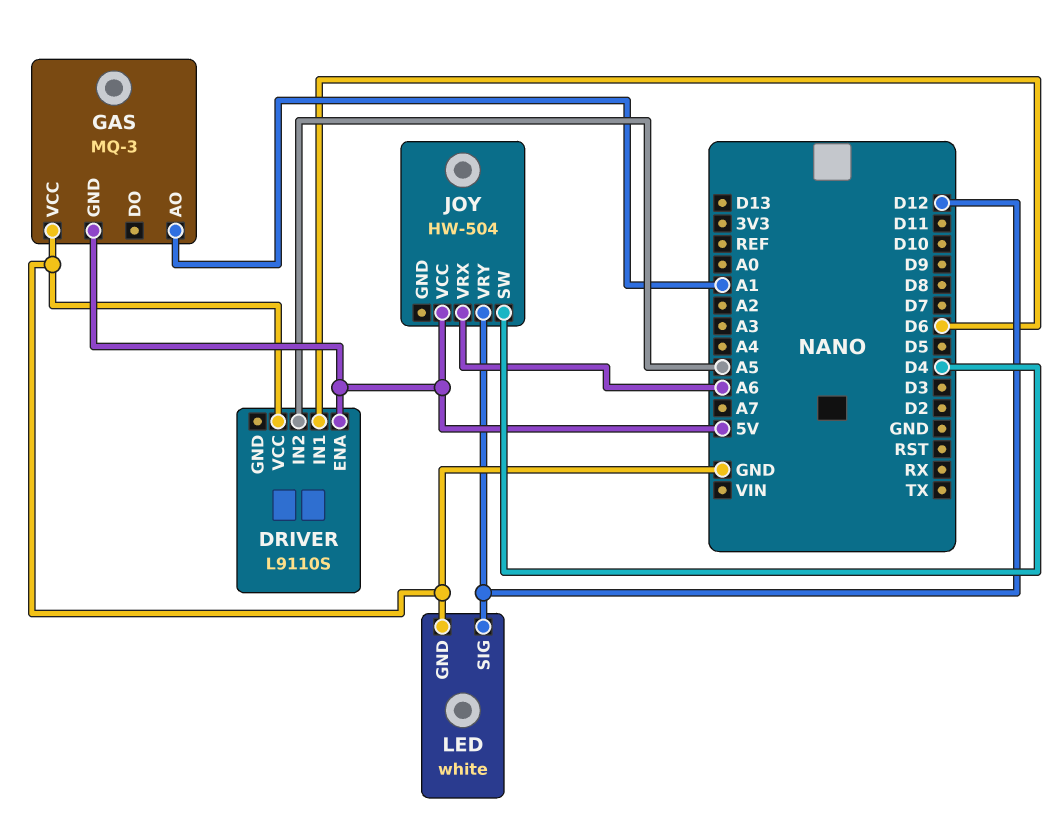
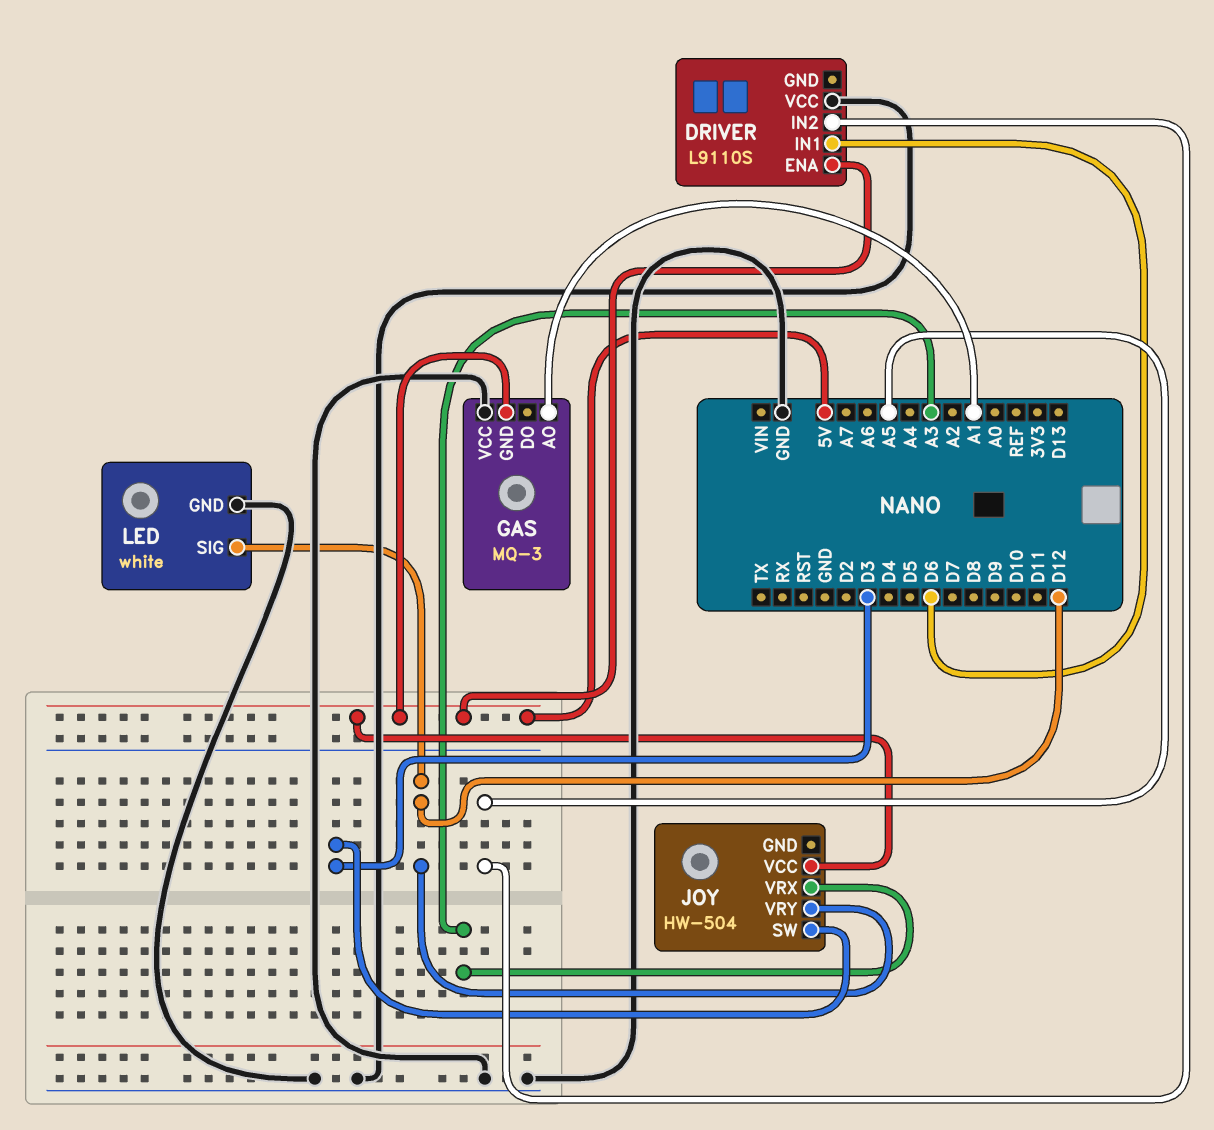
JOY pin SW: D4 -> D3
JOY pin VRX: A6 -> A3

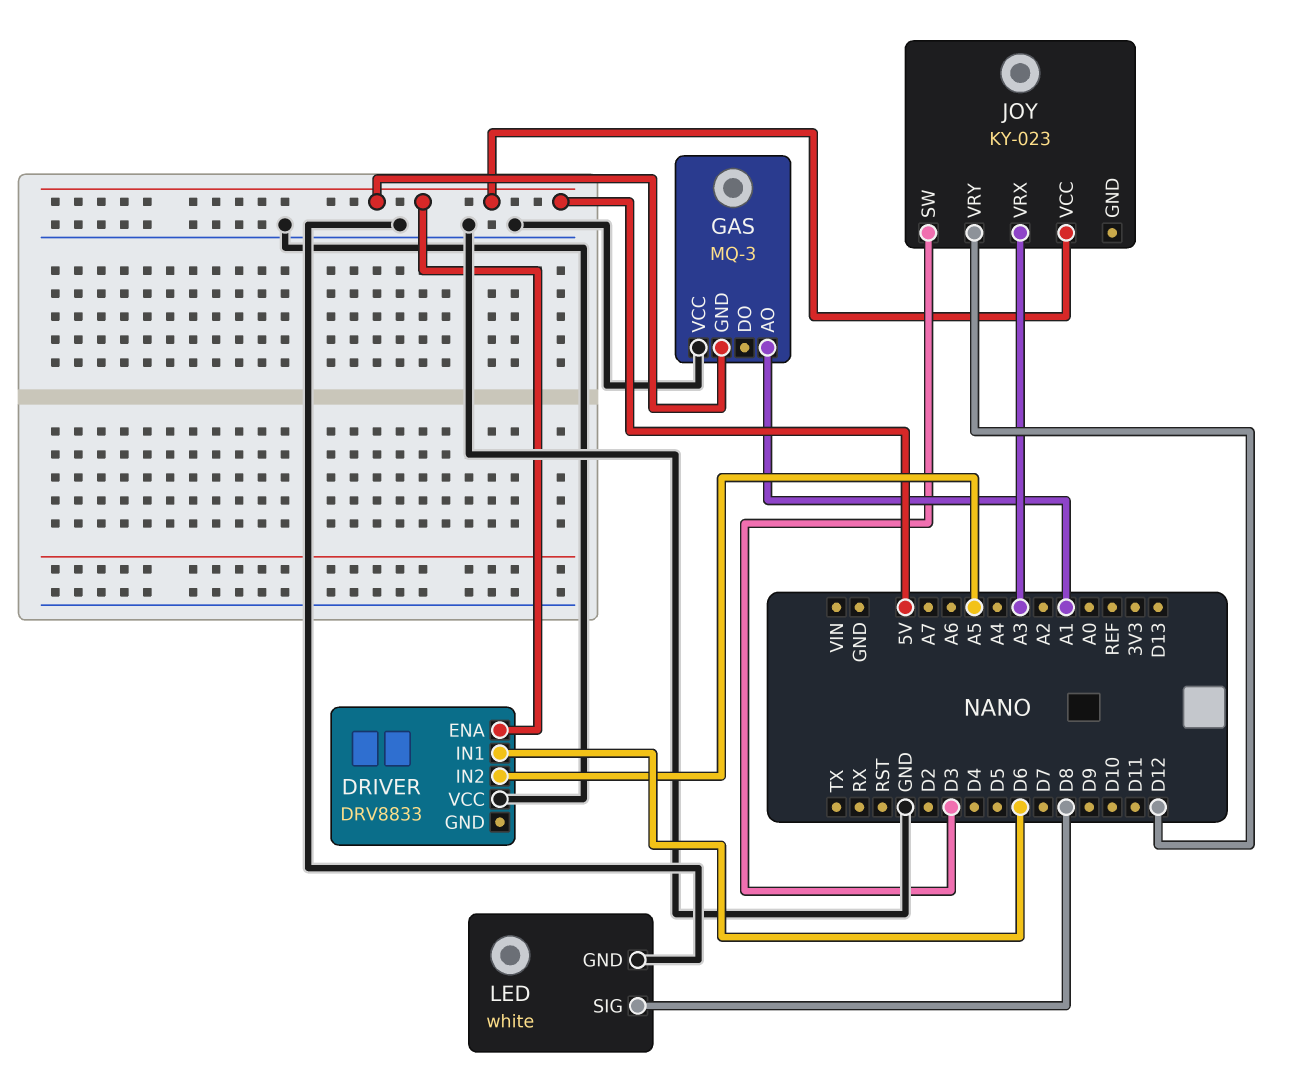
DRIVER: L9110S -> DRV8833
JOY: HW-504 -> KY-023
LED pin SIG: D12 -> D8

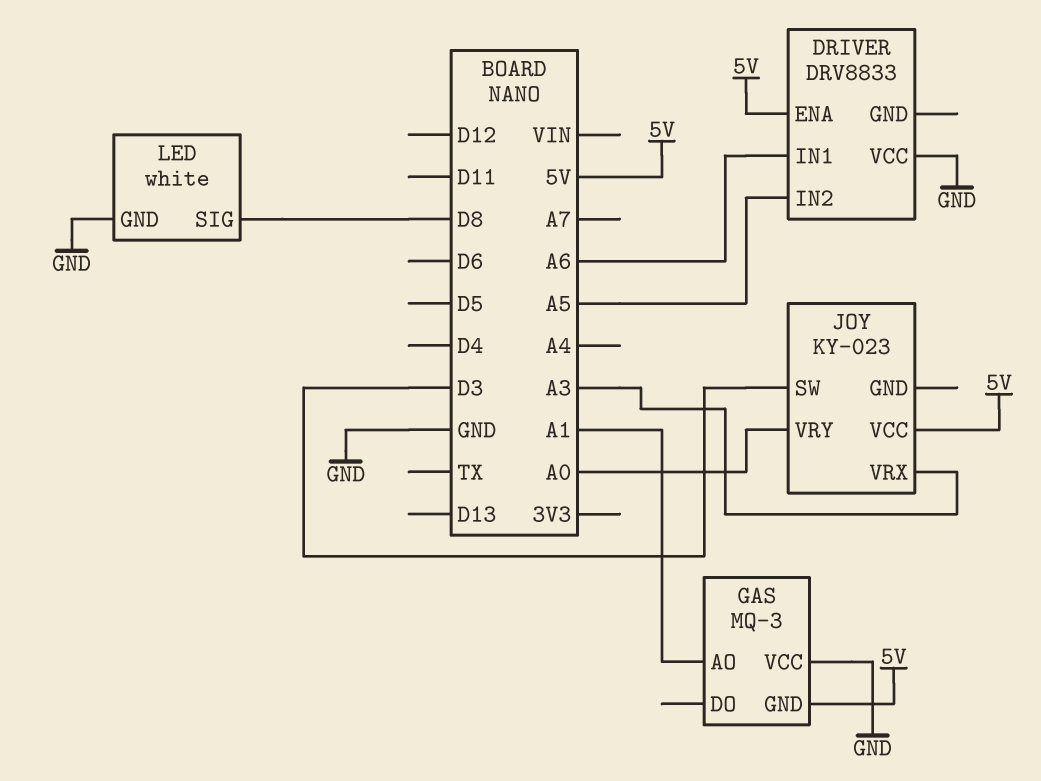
DRIVER pin IN1: D6 -> A6
JOY pin VRY: D12 -> A0

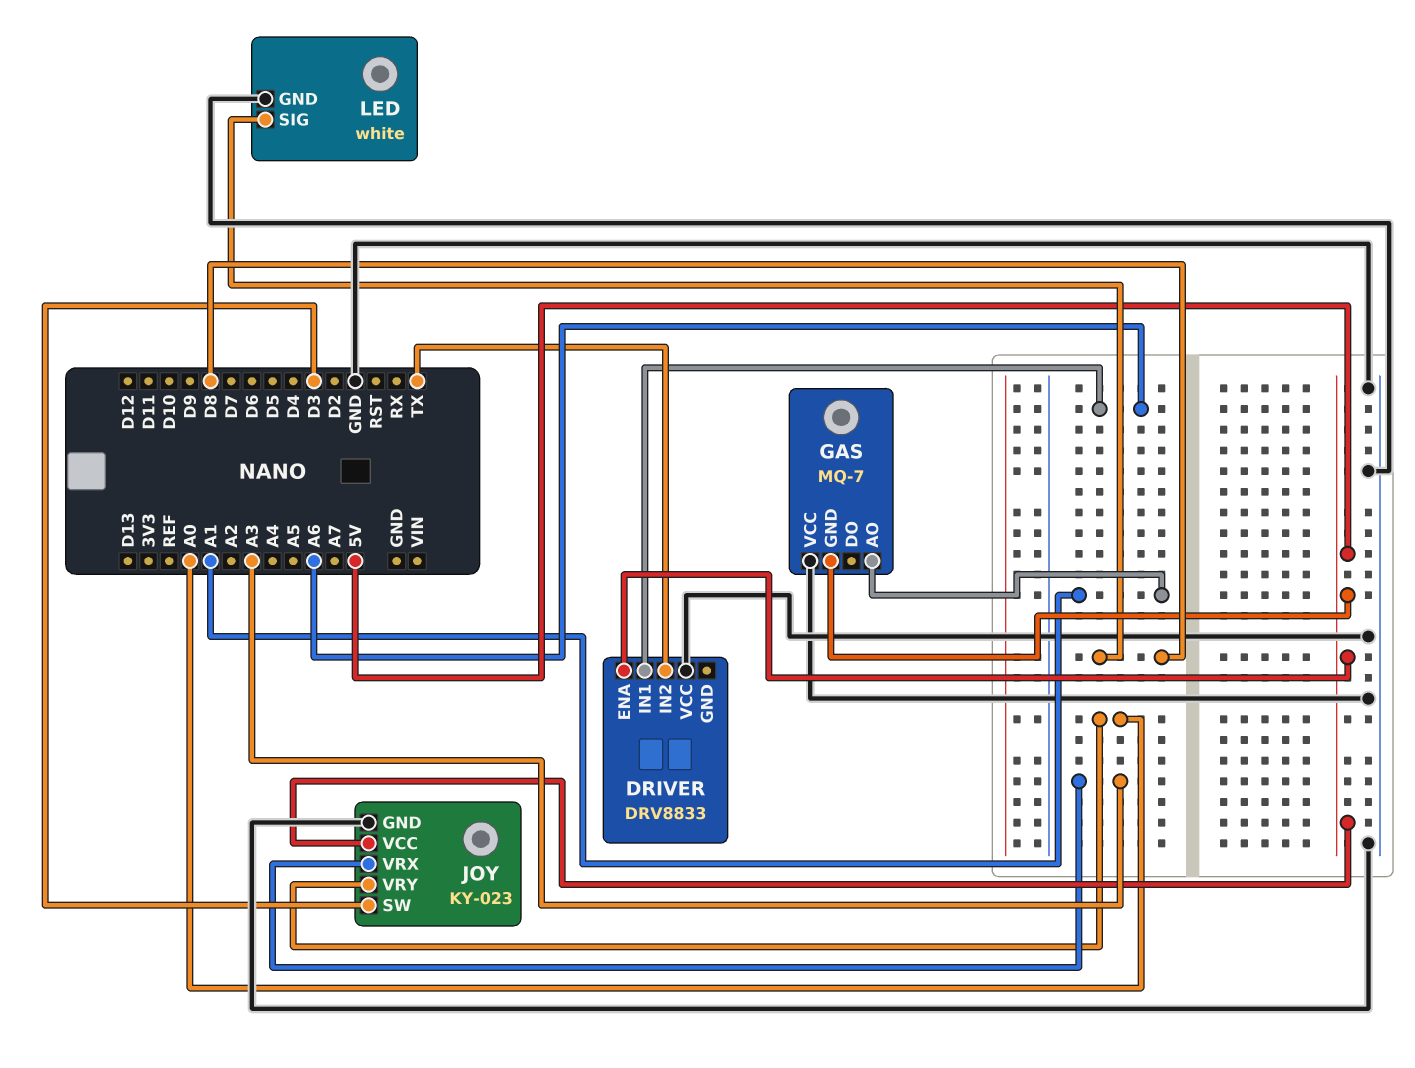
DRIVER pin IN2: A5 -> TX
GAS: MQ-3 -> MQ-7
JOY pin GND: none -> GND

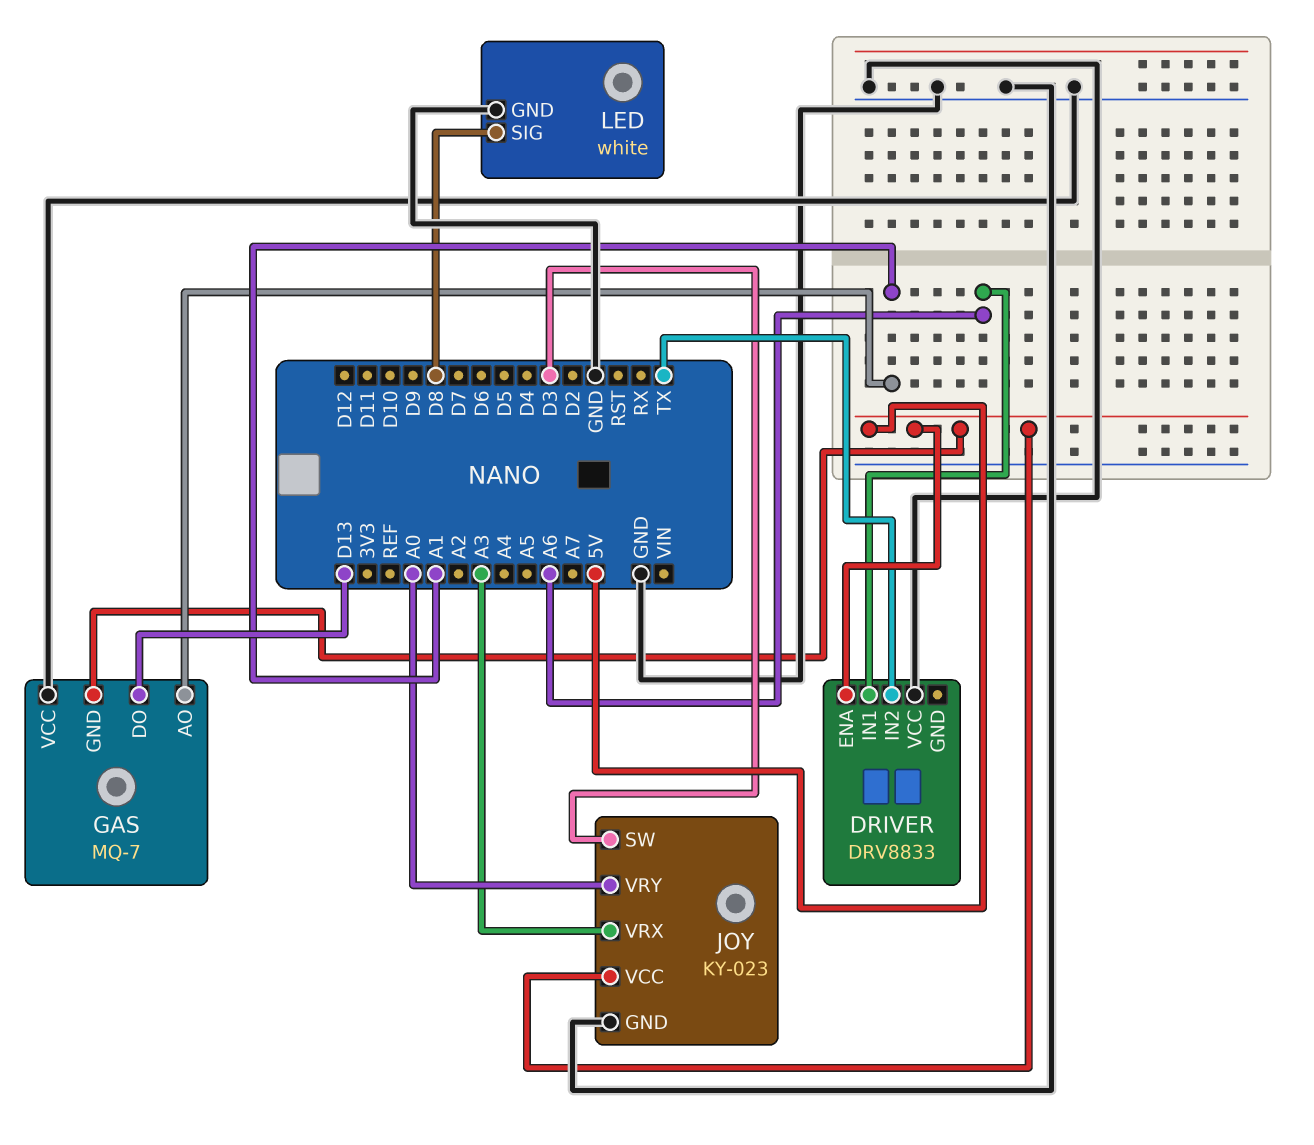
GAS pin DO: none -> D13

